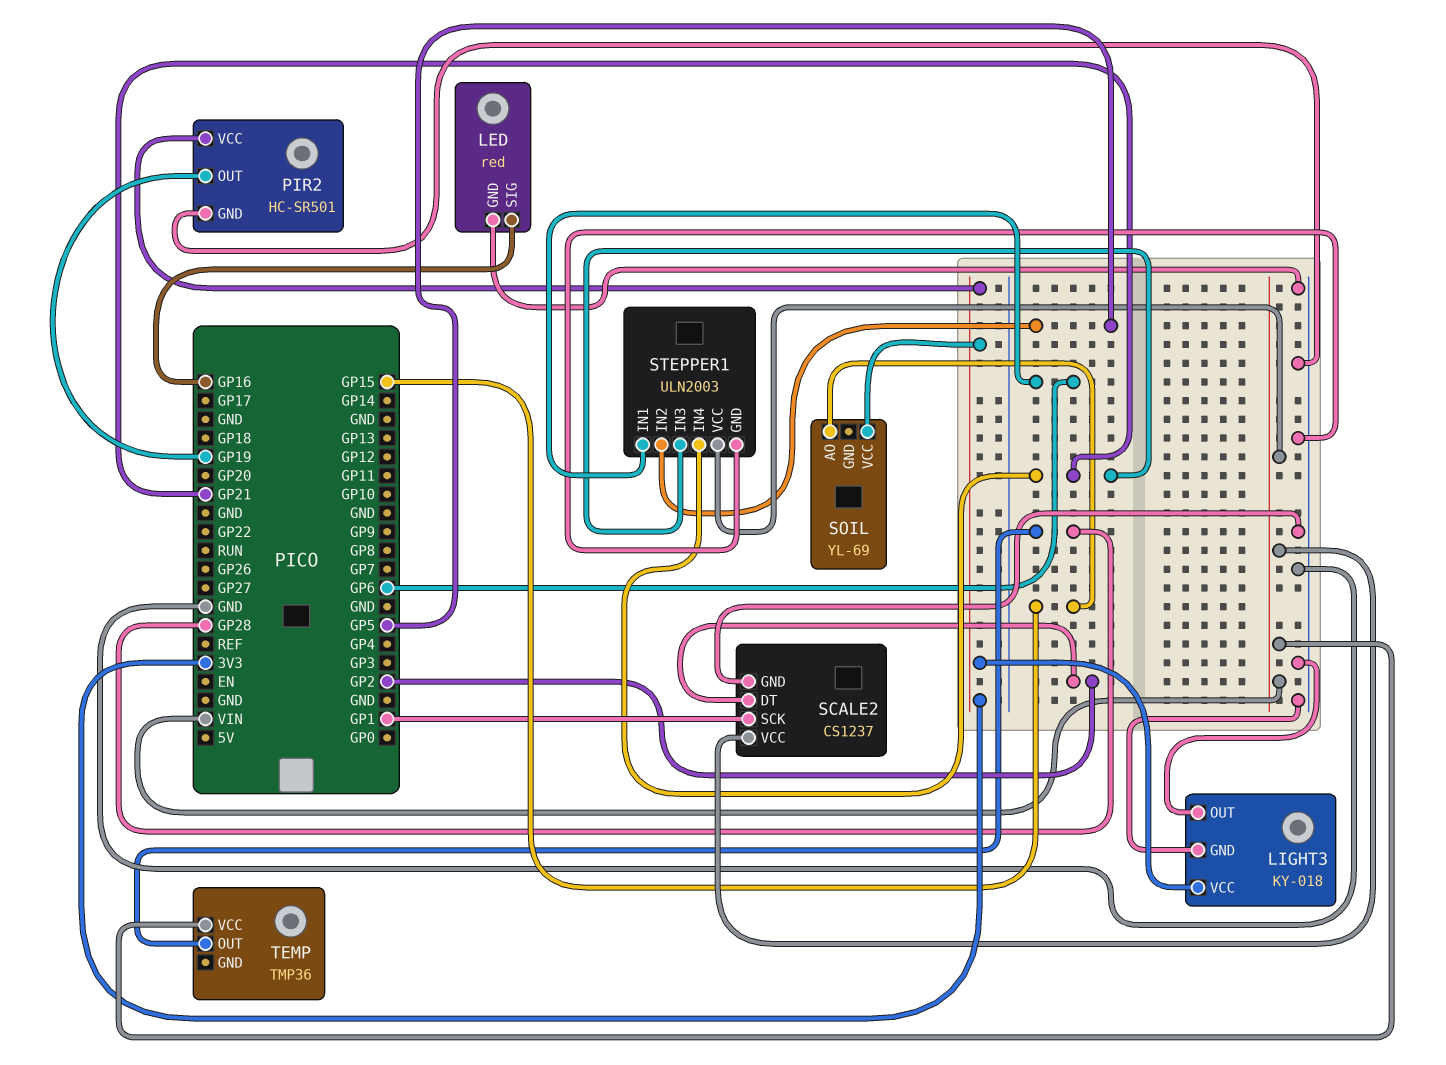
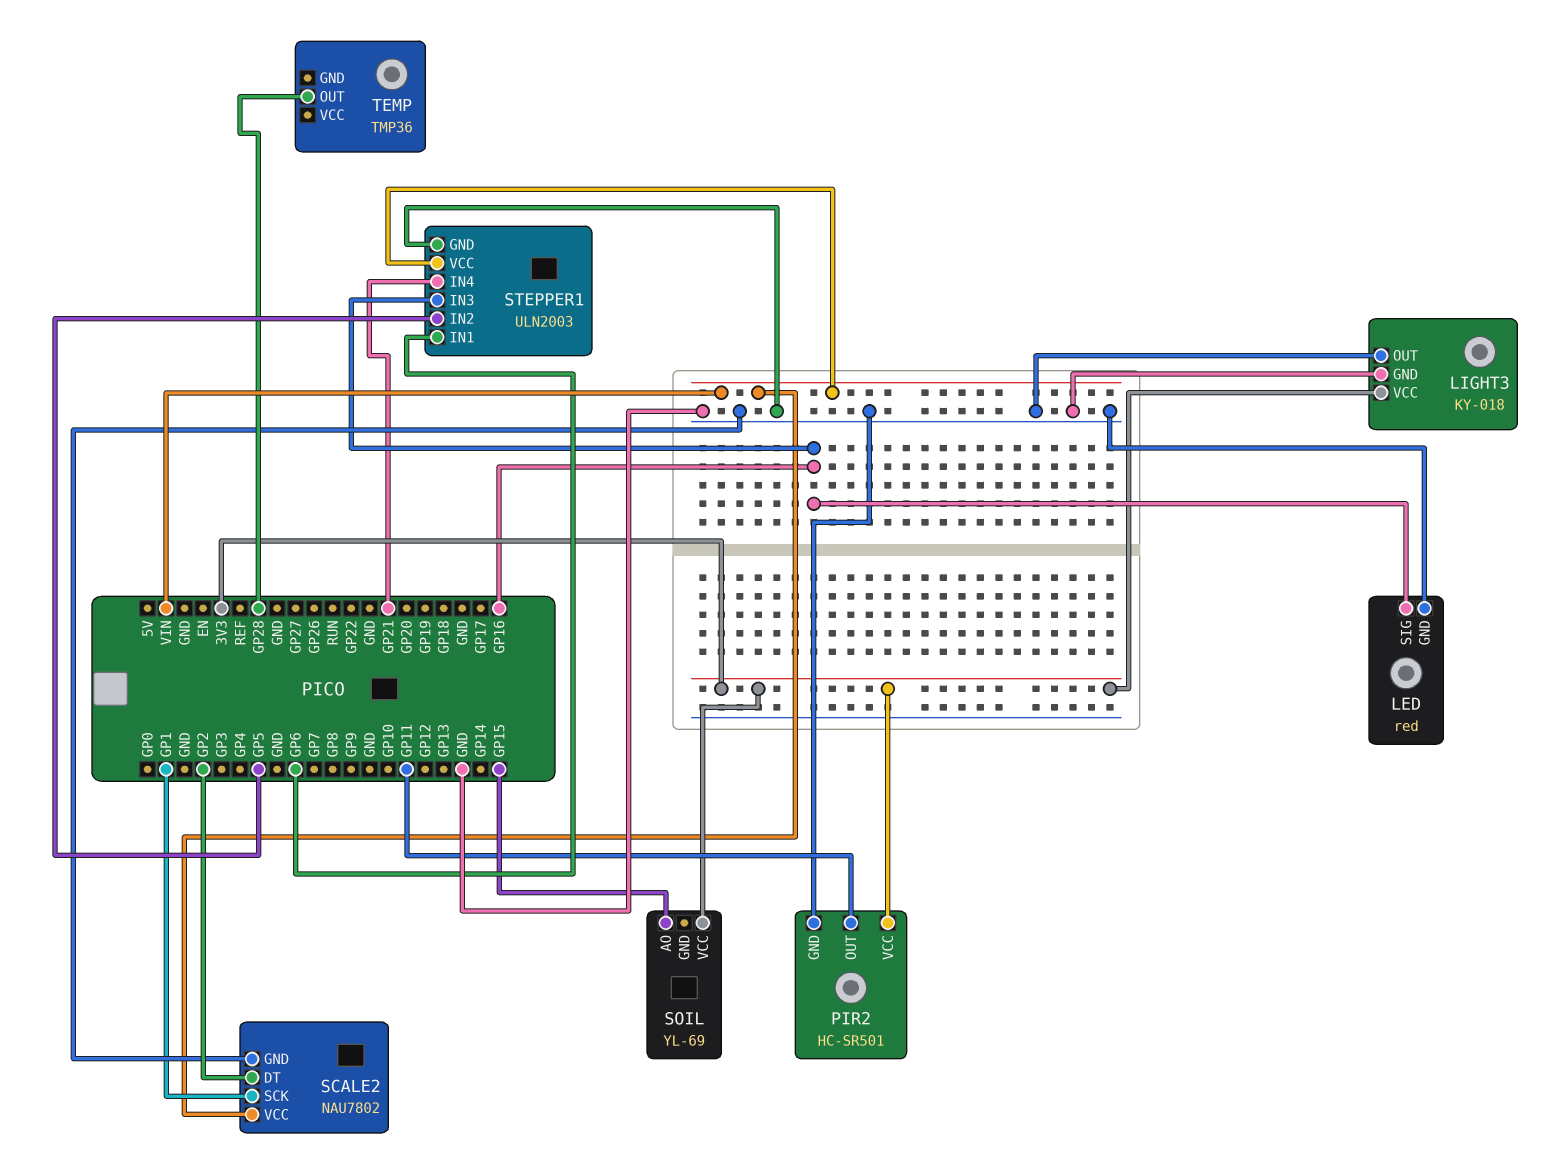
PIR2 pin OUT: GP19 -> GP11
SCALE2: CS1237 -> NAU7802
STEPPER1 pin IN3: GP21 -> GP16
TEMP pin VCC: VIN -> none

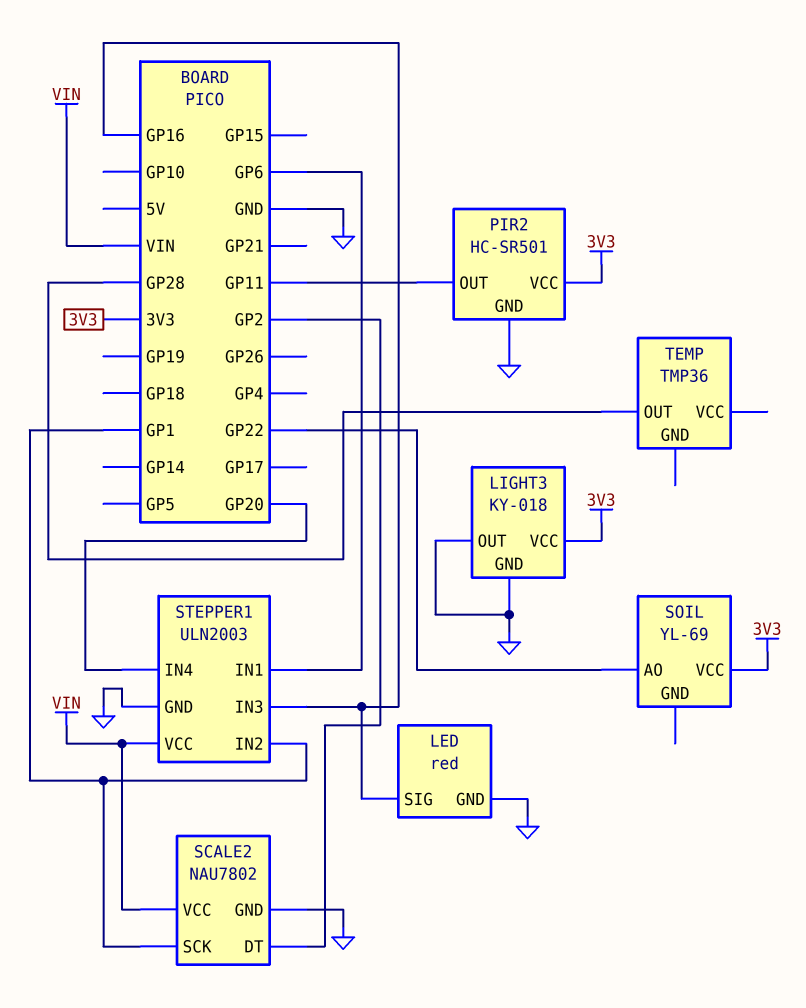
SOIL pin AO: GP15 -> GP22
STEPPER1 pin IN2: GP5 -> GP1
STEPPER1 pin IN4: GP21 -> GP20

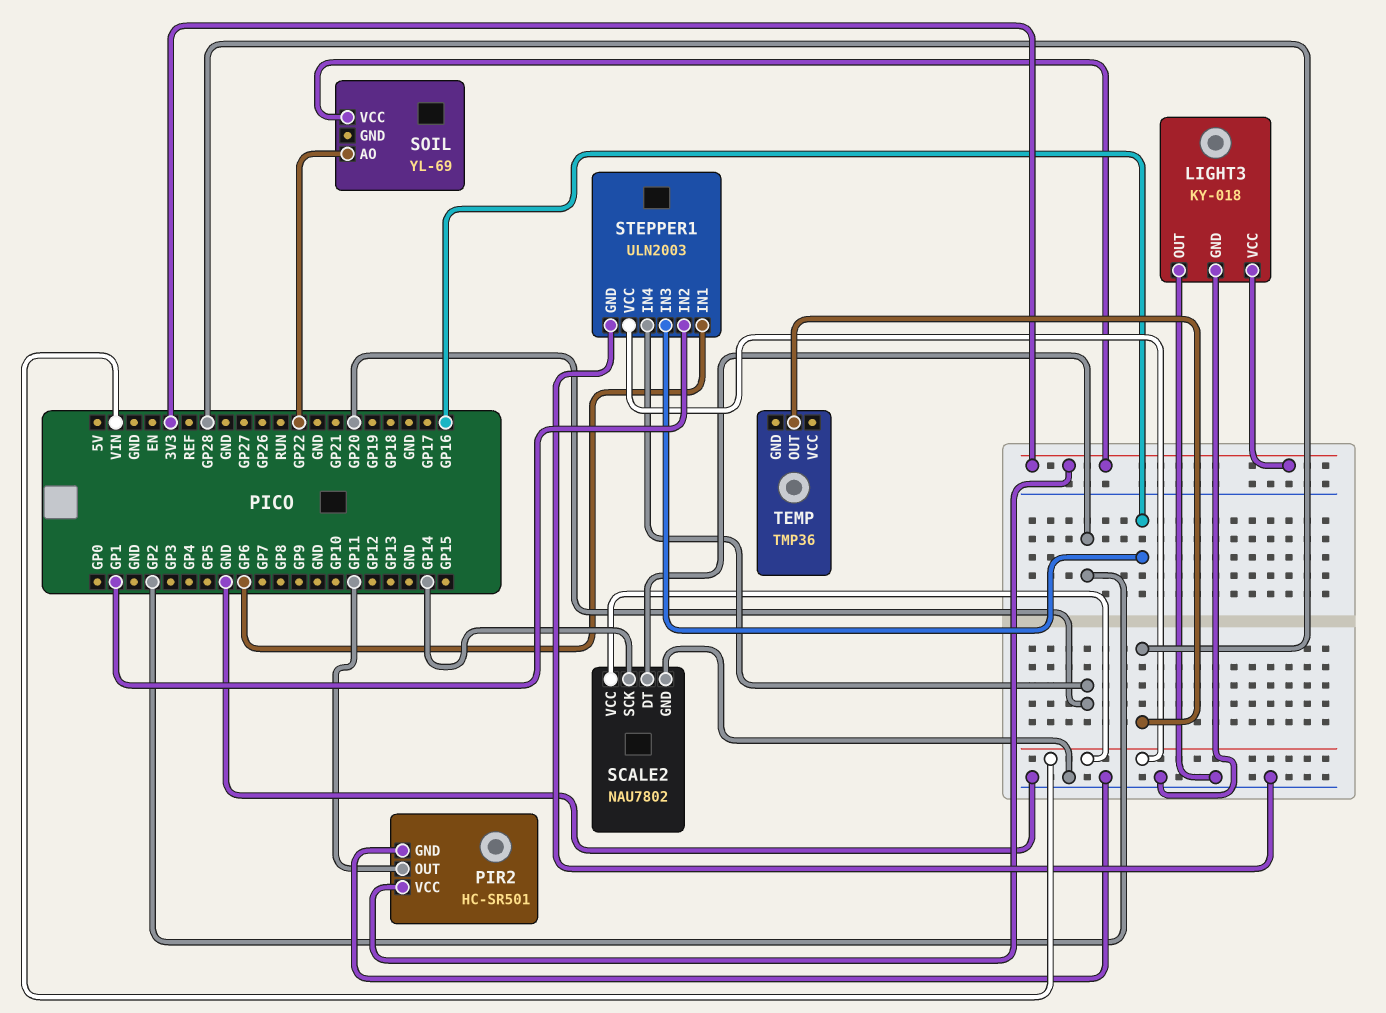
LED: red -> none
LED pin GND: GND -> none
LED pin SIG: GP16 -> none
SCALE2 pin SCK: GP1 -> GP14

